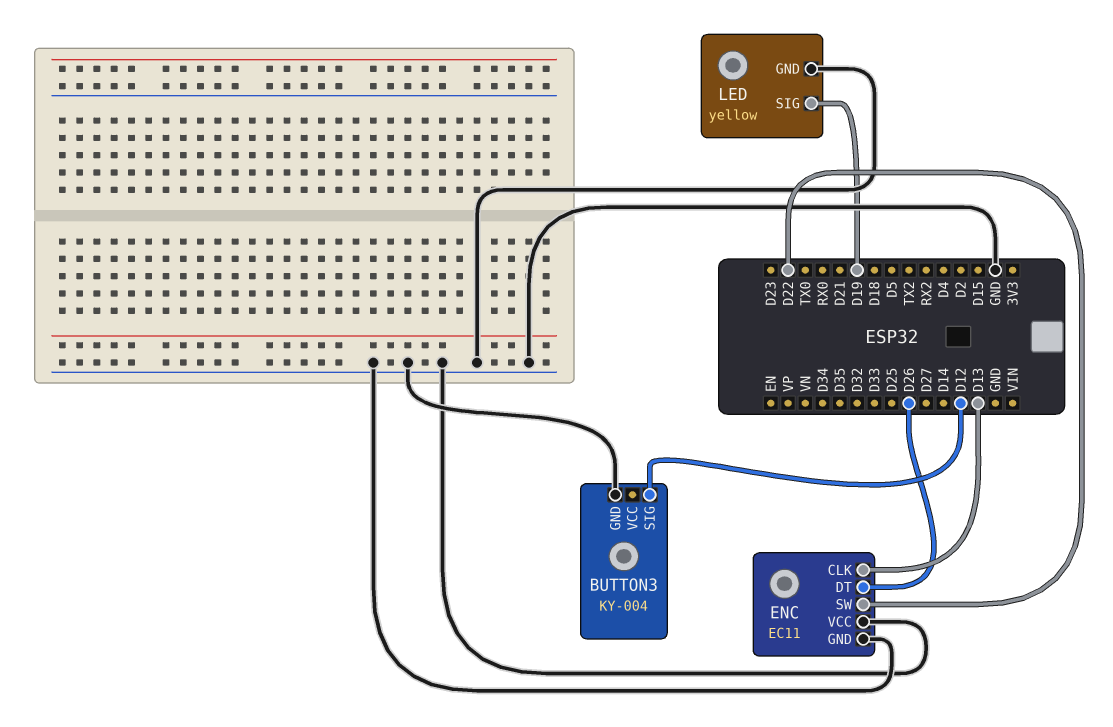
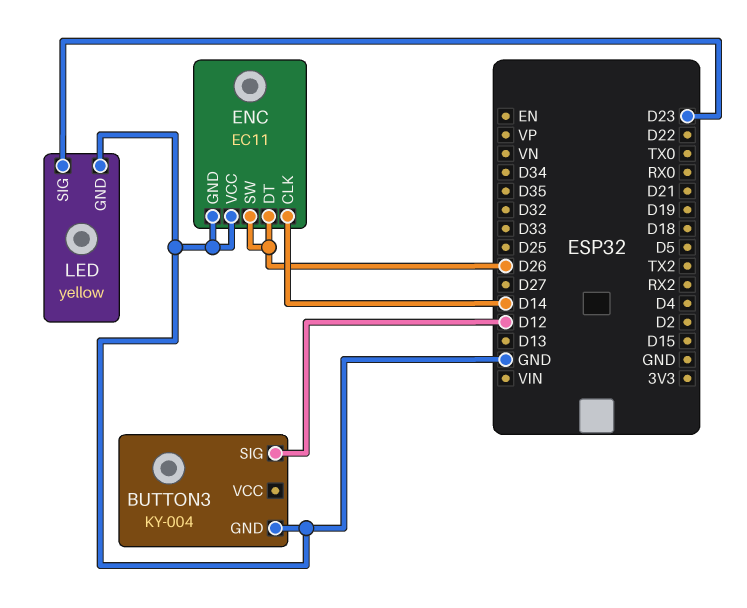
ENC pin CLK: D13 -> D14
ENC pin SW: D22 -> D26
LED pin SIG: D19 -> D23

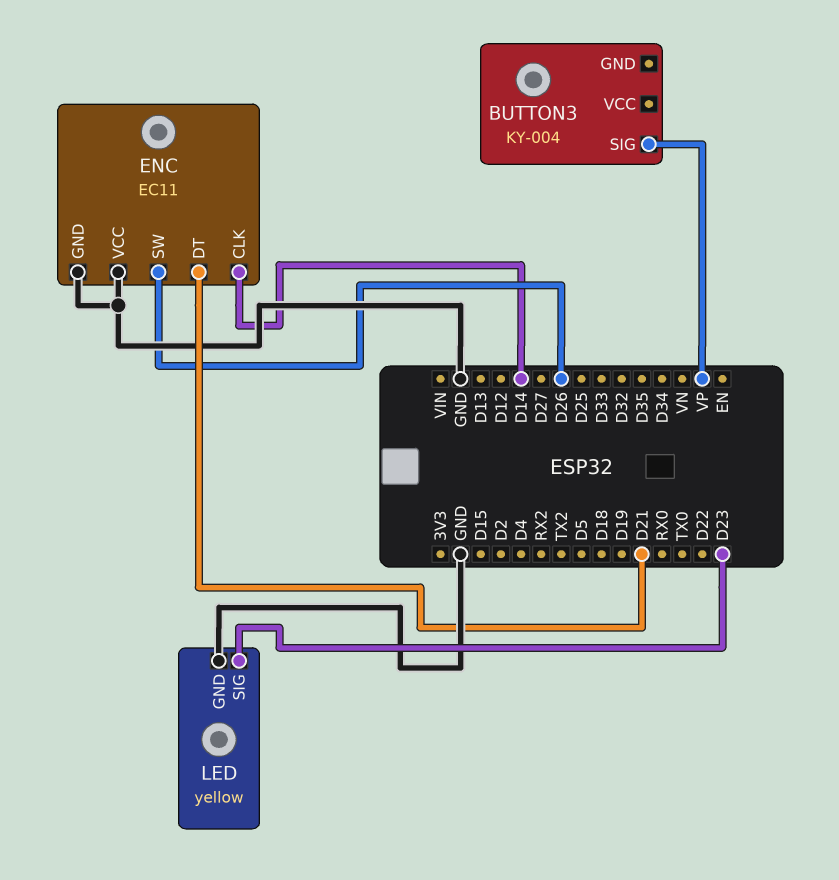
BUTTON3 pin GND: GND -> none
BUTTON3 pin SIG: D12 -> VP
ENC pin DT: D26 -> D21

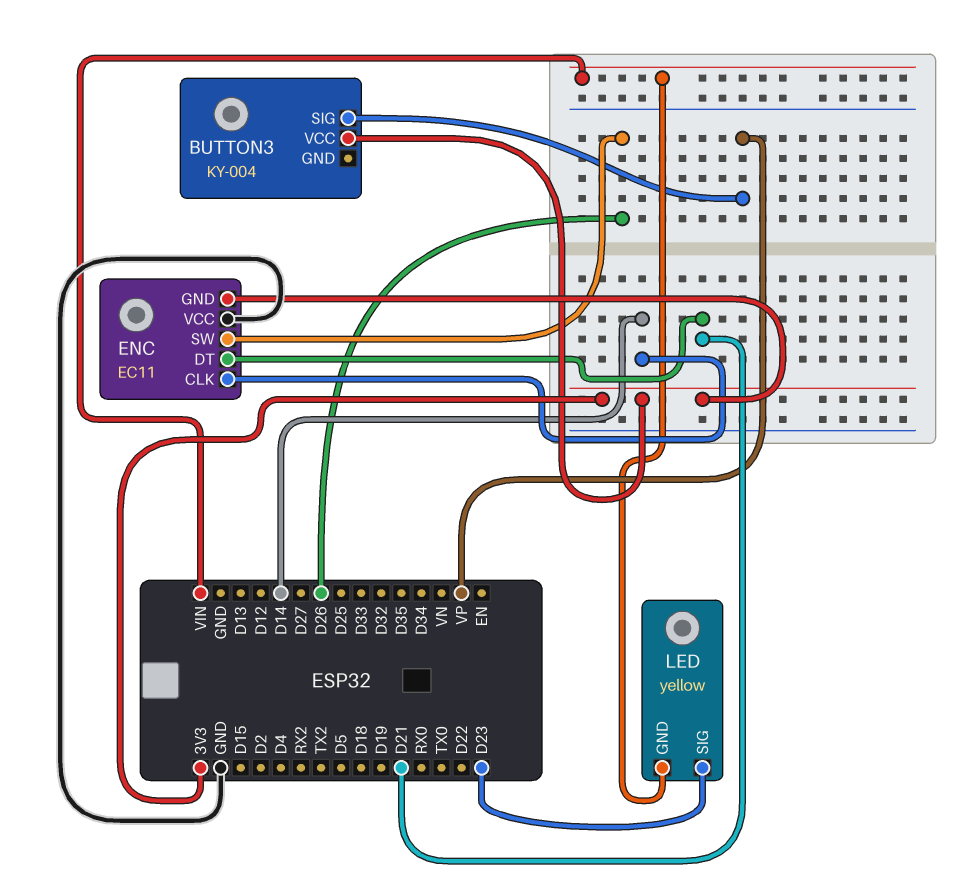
BUTTON3 pin VCC: none -> 3V3
ENC pin GND: GND -> 3V3
LED pin GND: GND -> VIN

